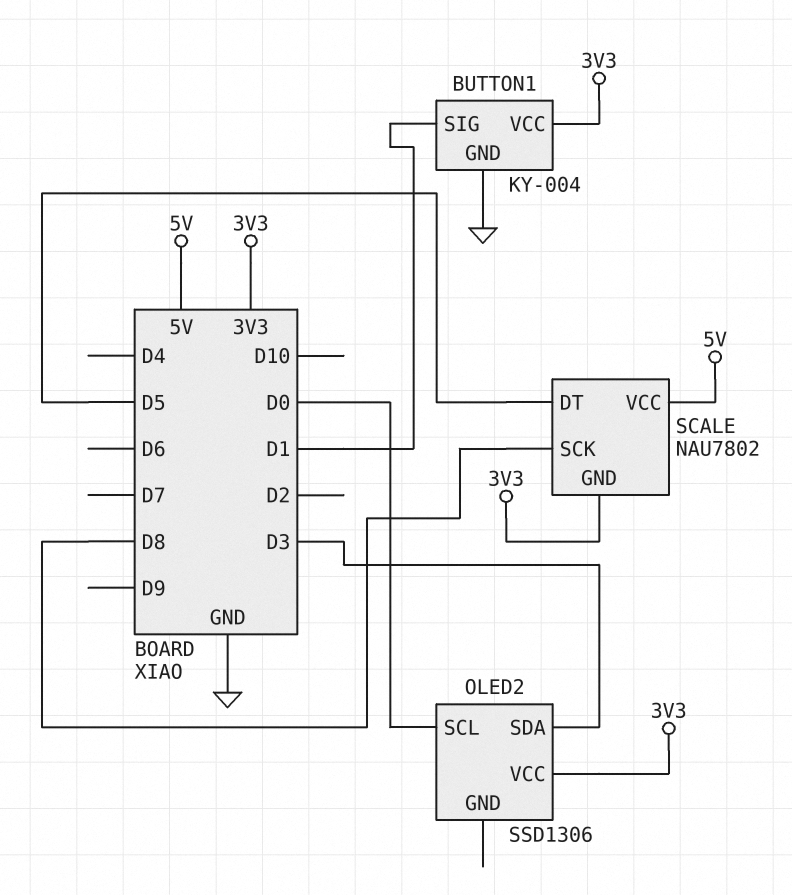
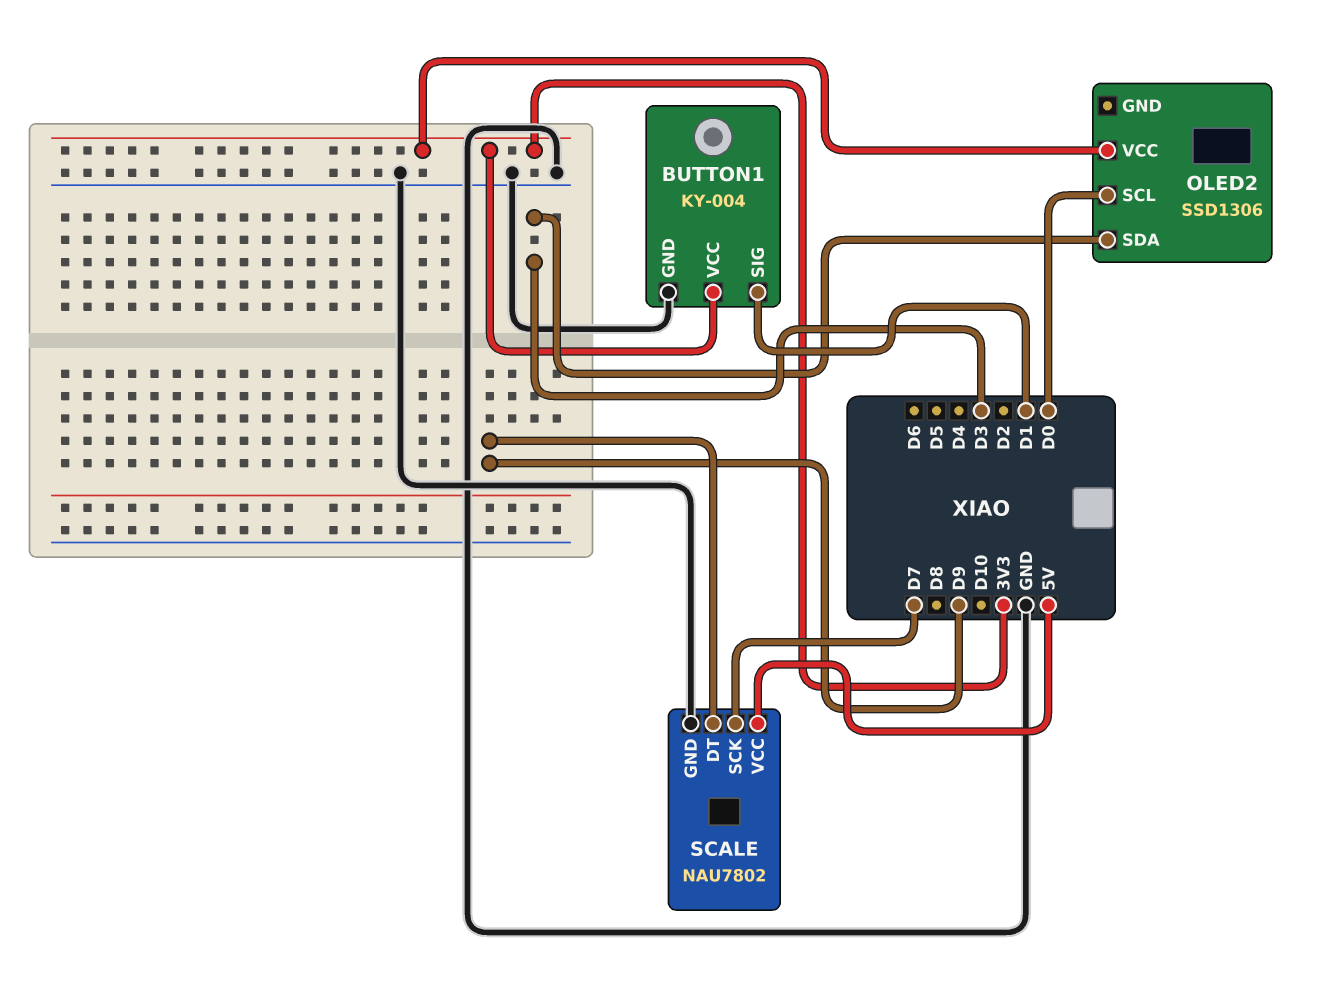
SCALE pin DT: D5 -> D9
SCALE pin GND: 3V3 -> GND
SCALE pin SCK: D8 -> D7

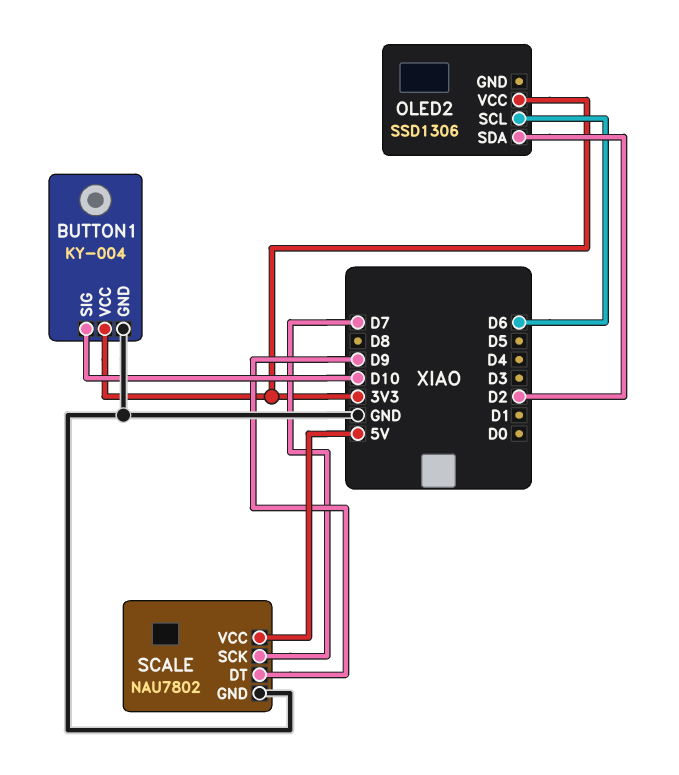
BUTTON1 pin SIG: D1 -> D10
OLED2 pin SCL: D0 -> D6
OLED2 pin SDA: D3 -> D2

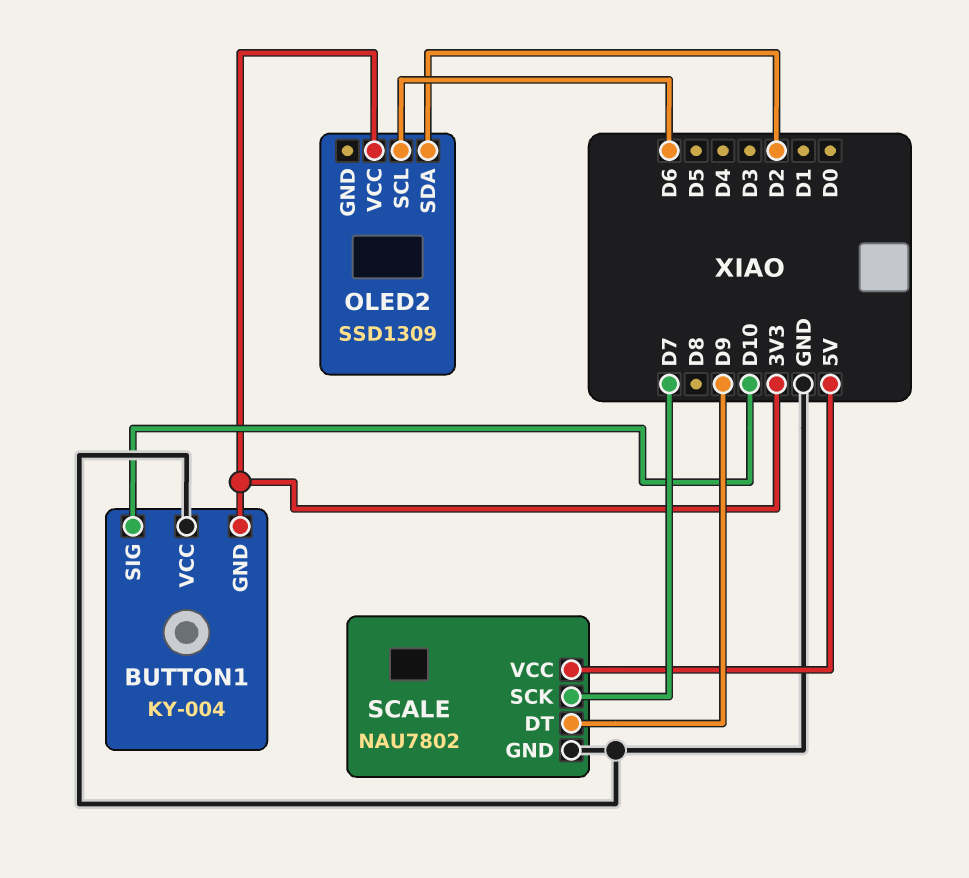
BUTTON1 pin GND: GND -> 3V3
BUTTON1 pin VCC: 3V3 -> GND
OLED2: SSD1306 -> SSD1309

